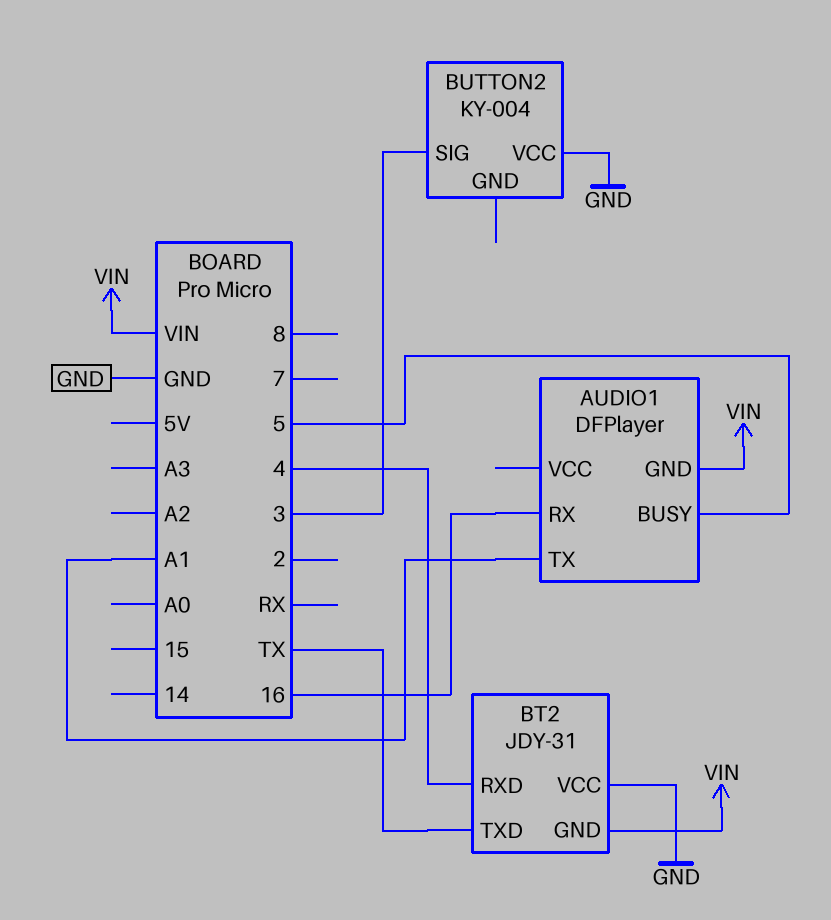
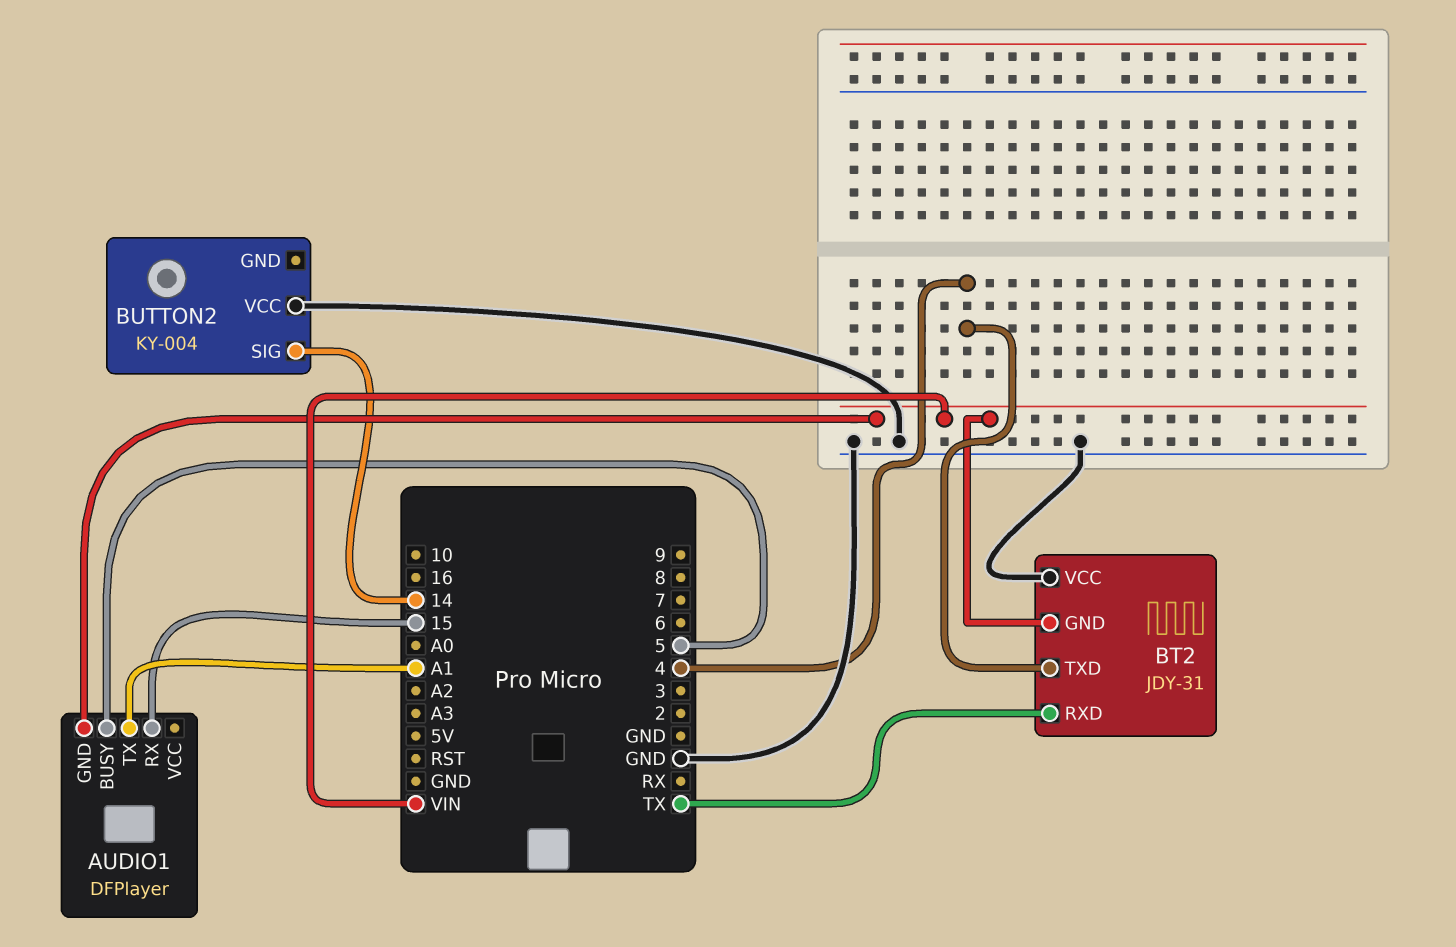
AUDIO1 pin RX: 16 -> 15
BT2 pin RXD: 4 -> TX
BT2 pin TXD: TX -> 4
BUTTON2 pin SIG: 3 -> 14

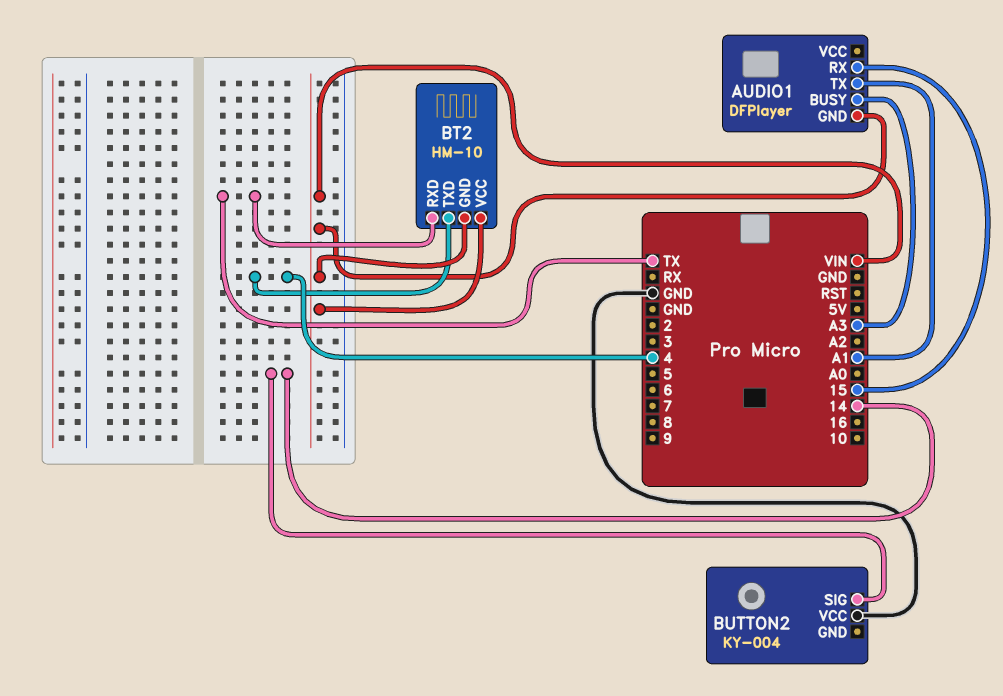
AUDIO1 pin BUSY: 5 -> A3
BT2: JDY-31 -> HM-10
BT2 pin VCC: GND -> VIN

